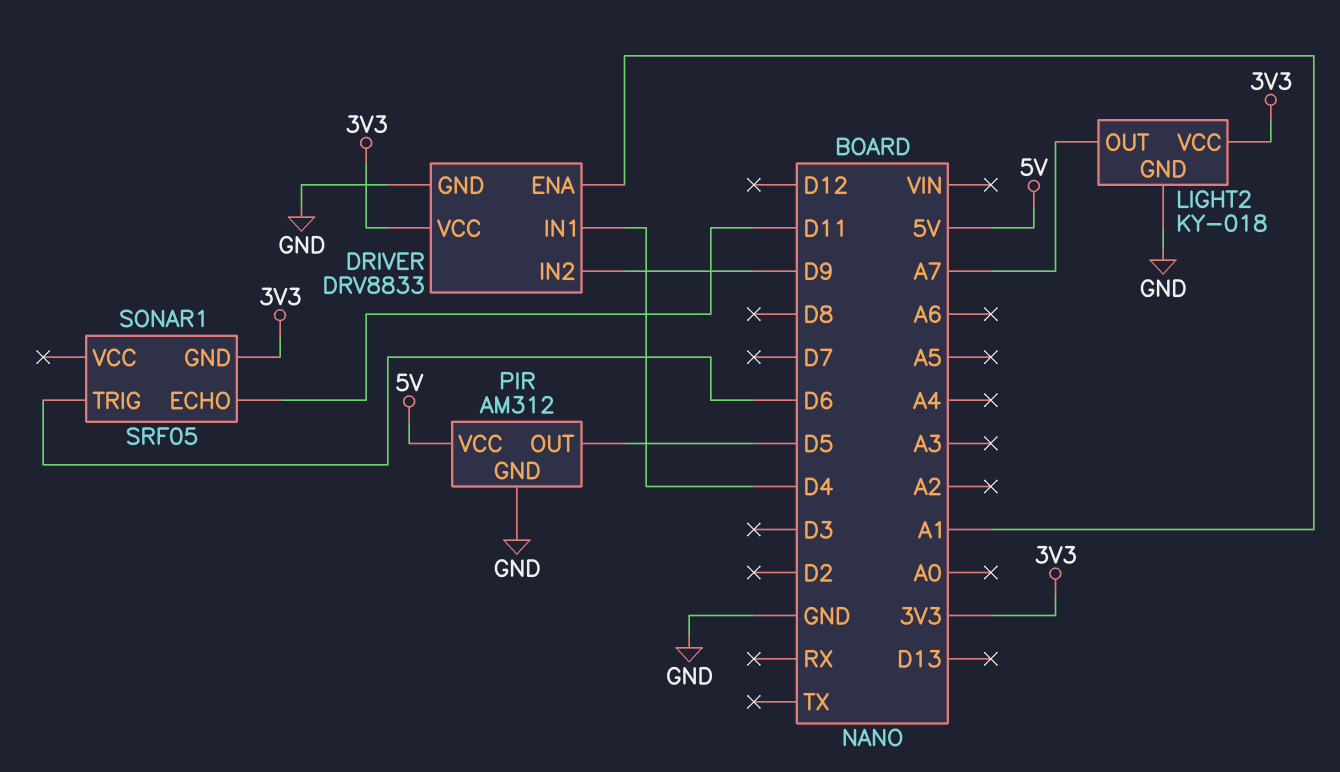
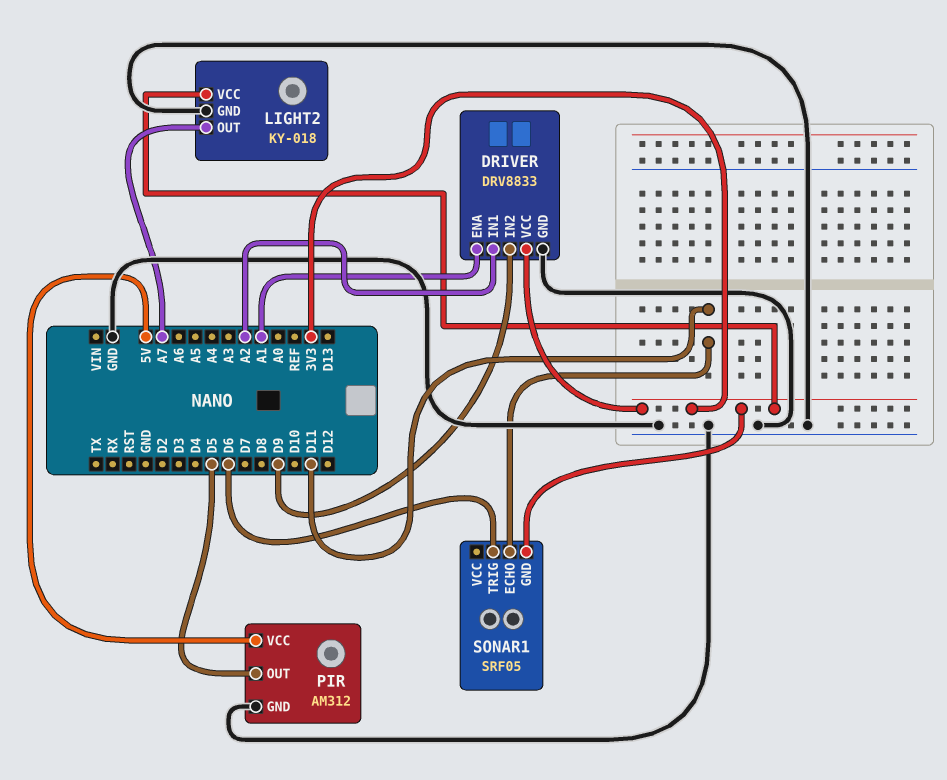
DRIVER pin IN1: D4 -> A2

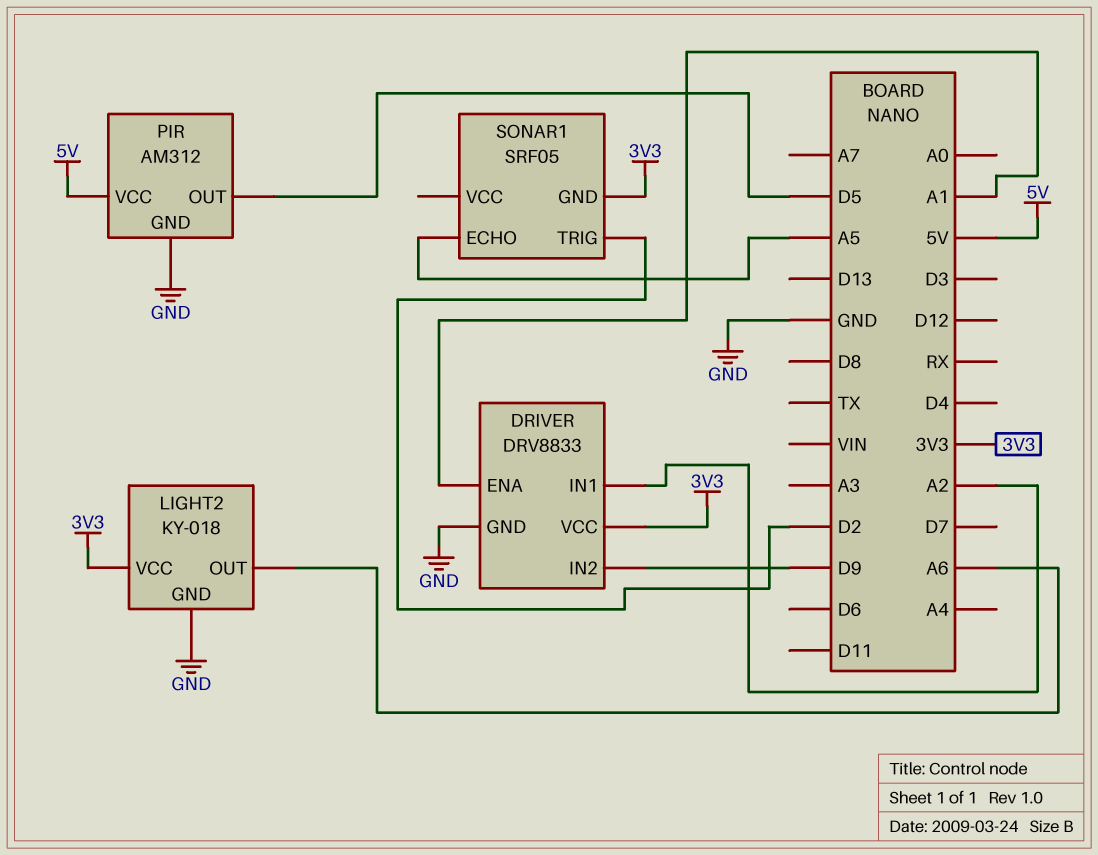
LIGHT2 pin OUT: A7 -> A6
SONAR1 pin ECHO: D11 -> A5
SONAR1 pin TRIG: D6 -> D2

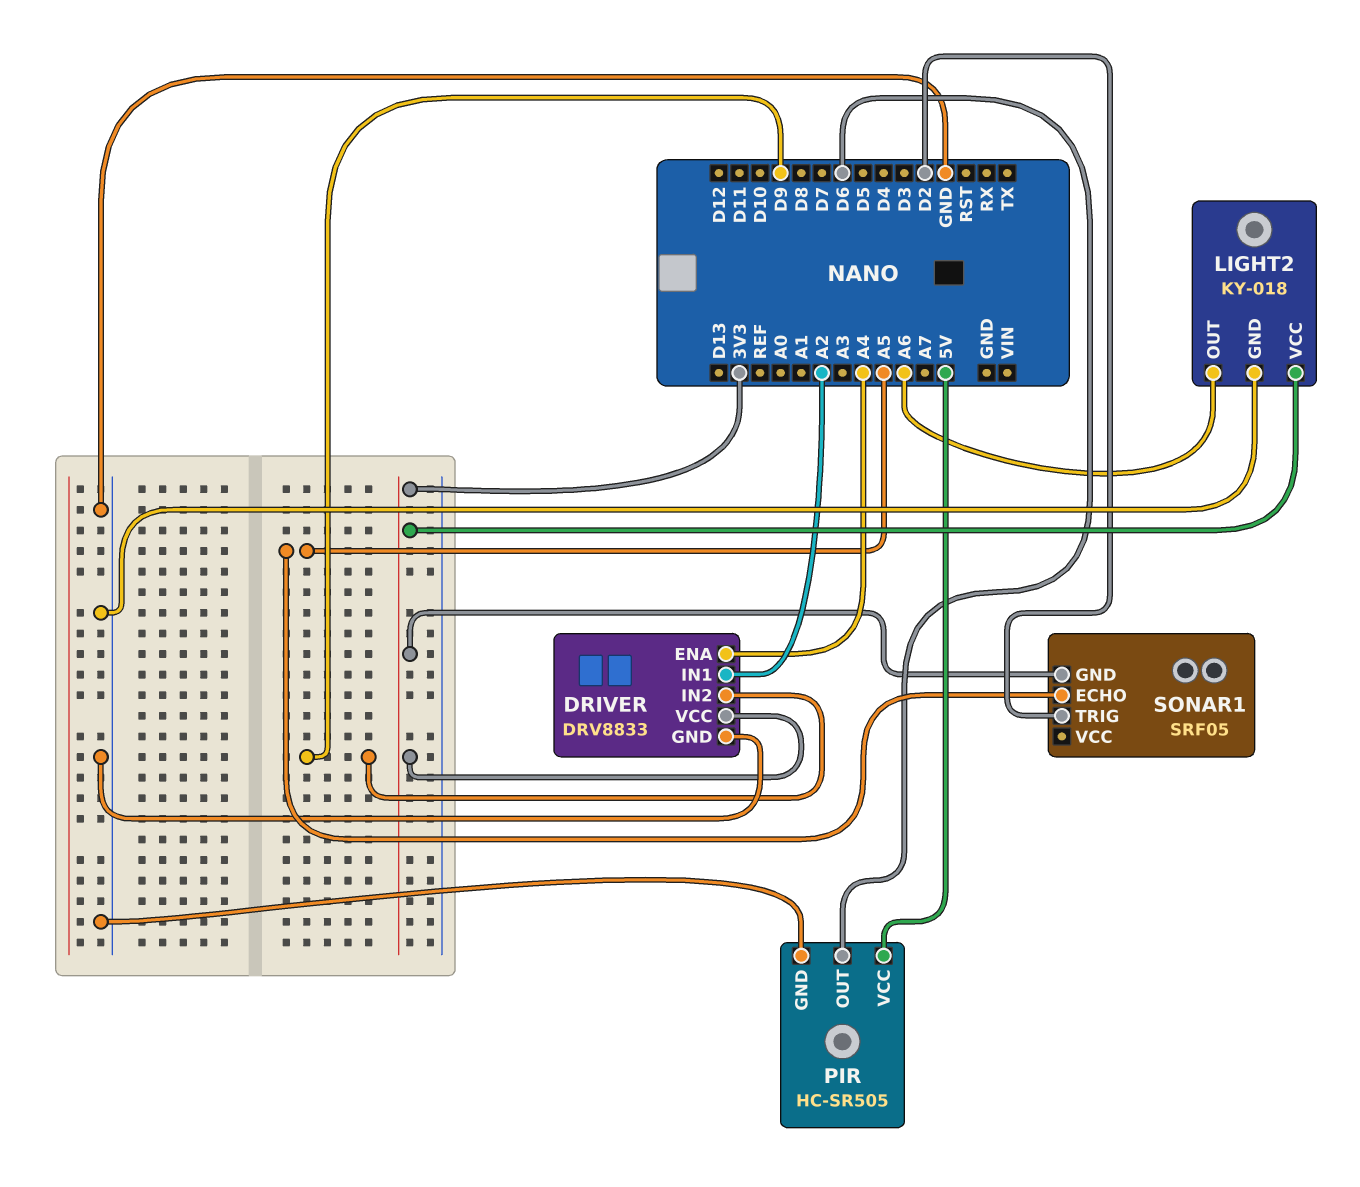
DRIVER pin ENA: A1 -> A4
PIR: AM312 -> HC-SR505
PIR pin OUT: D5 -> D6

